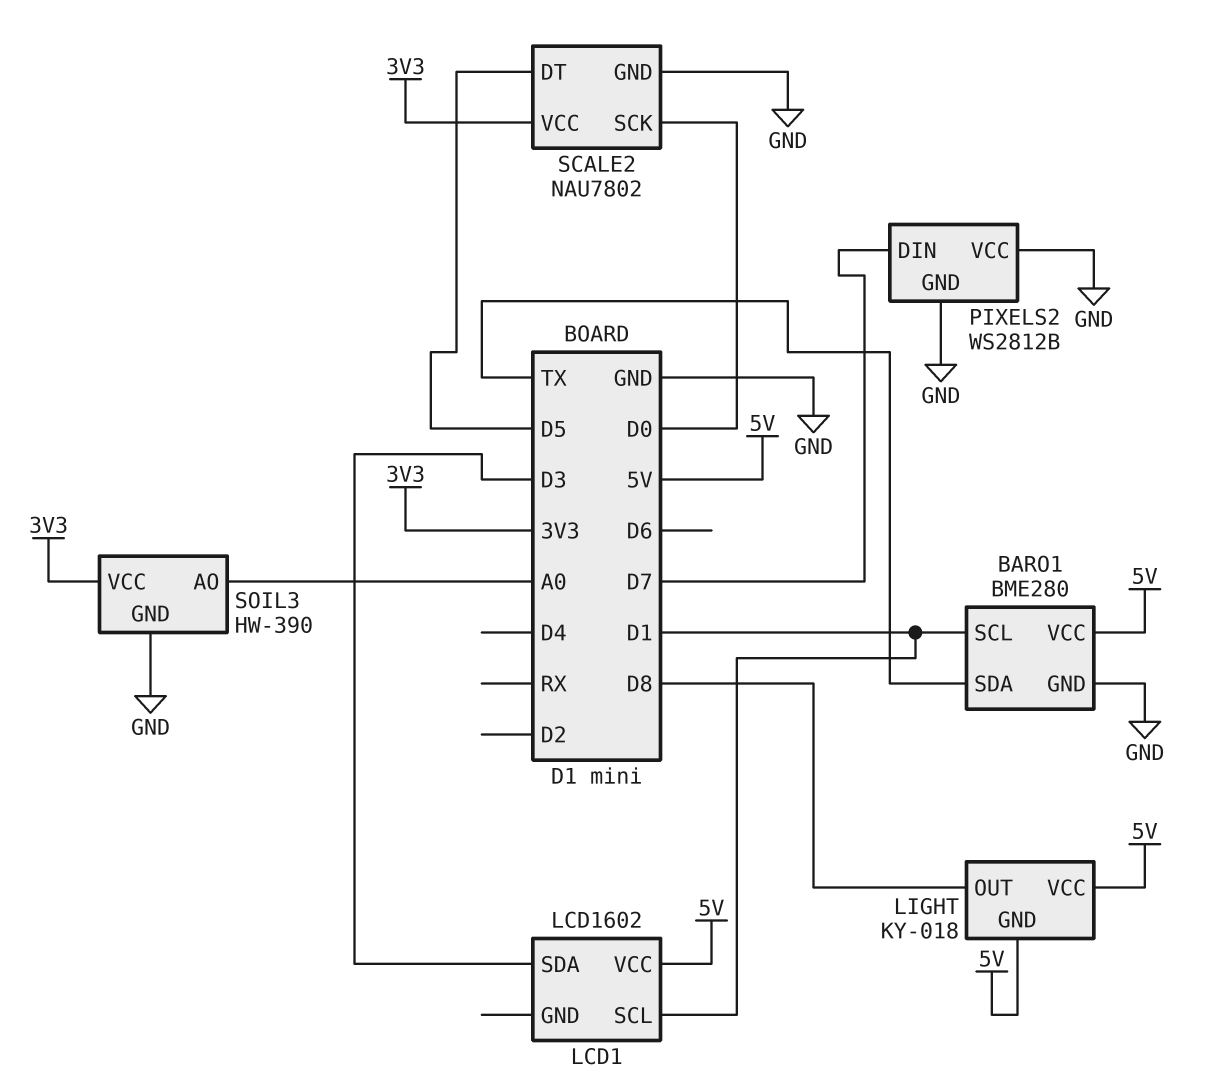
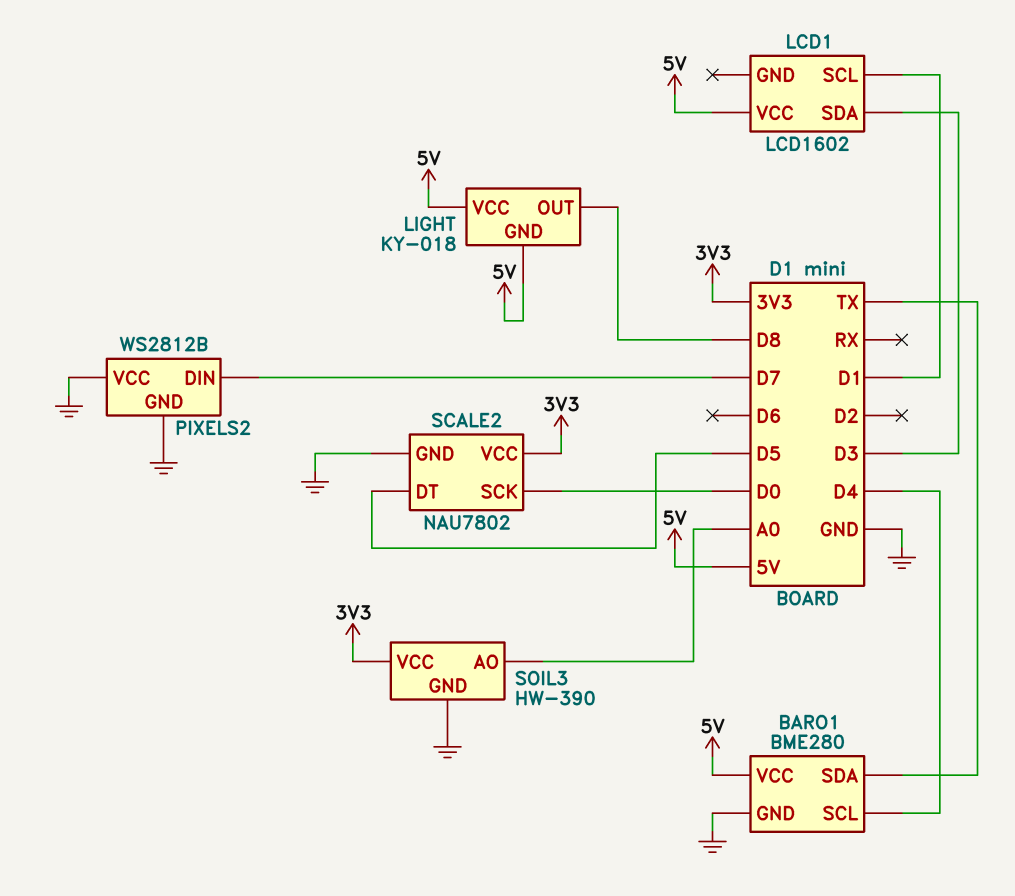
BARO1 pin SCL: D1 -> D4

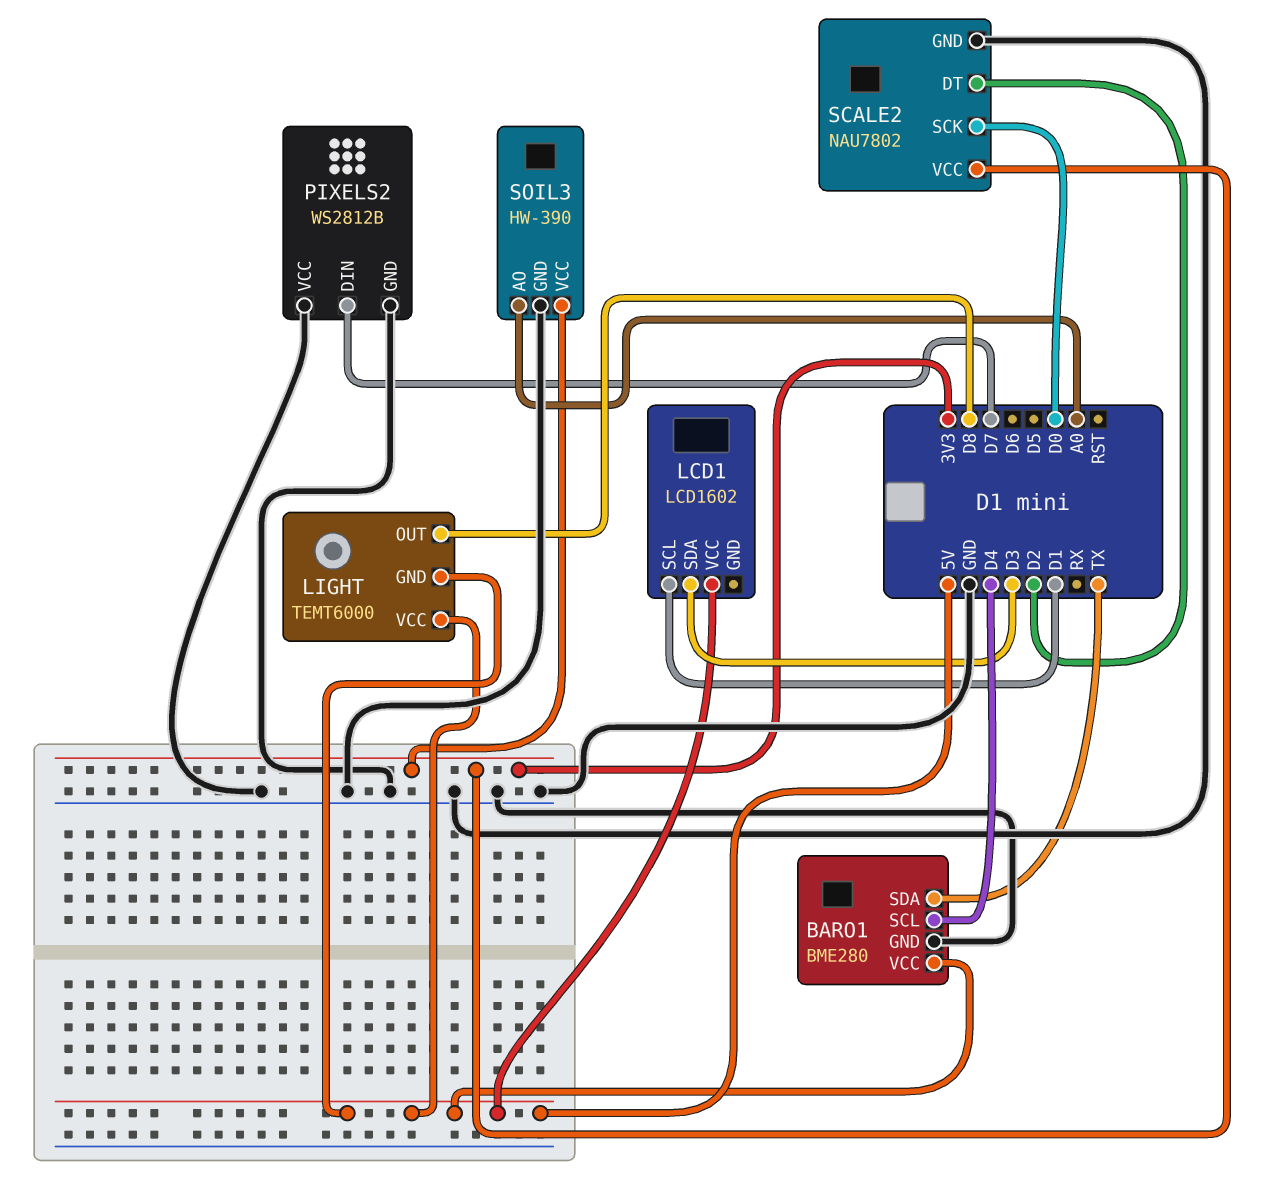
LIGHT: KY-018 -> TEMT6000
SCALE2 pin DT: D5 -> D2

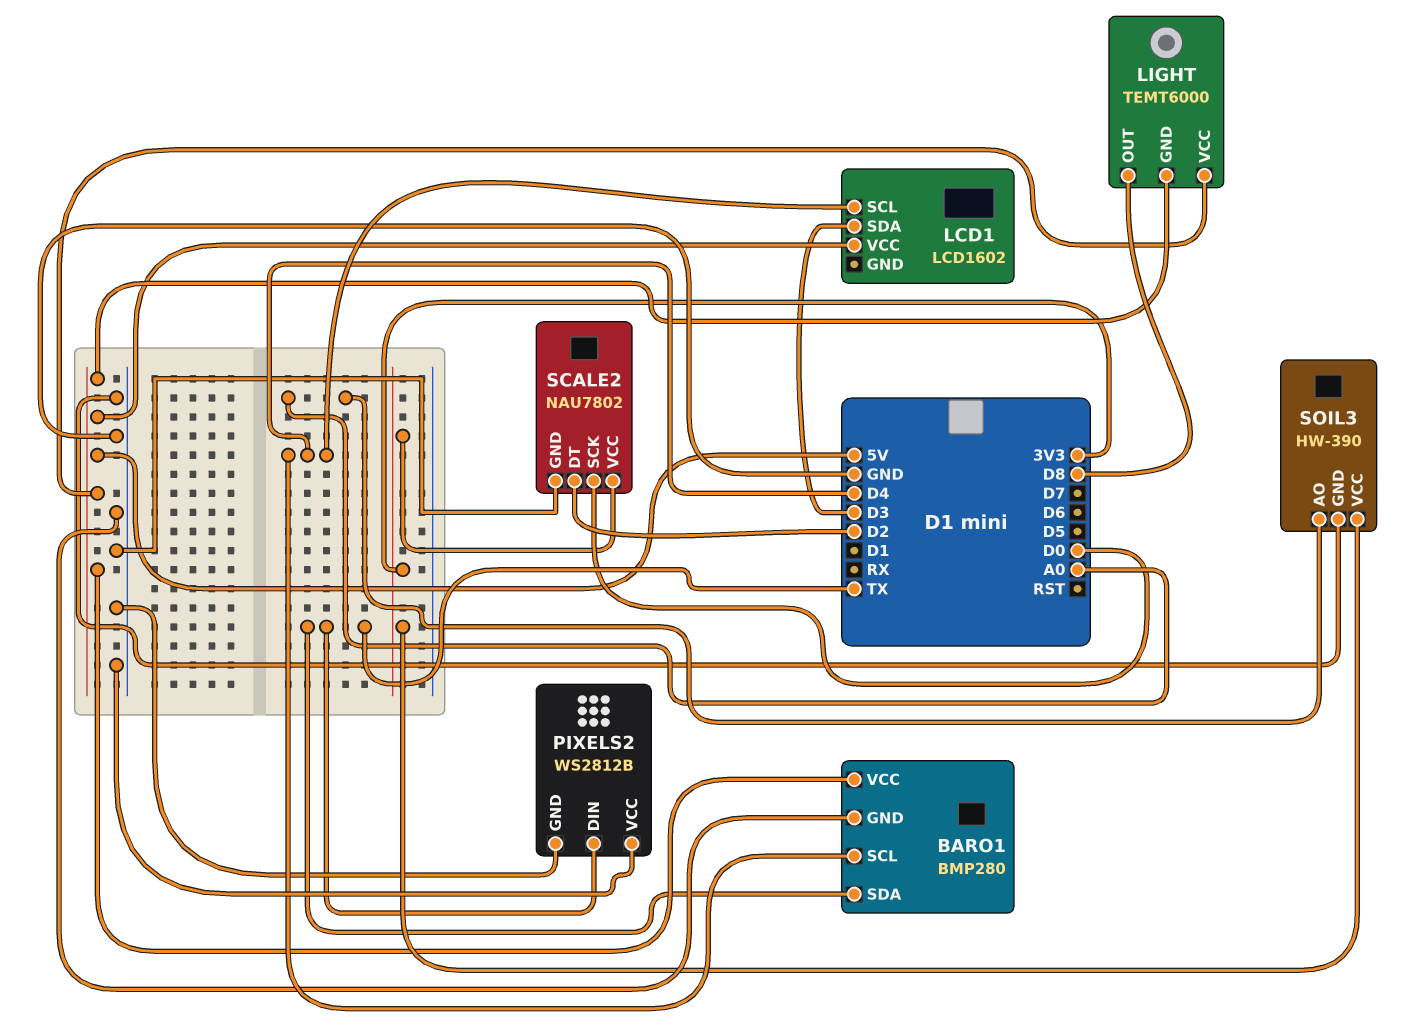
BARO1: BME280 -> BMP280
LCD1 pin SCL: D1 -> D4
PIXELS2 pin DIN: D7 -> TX

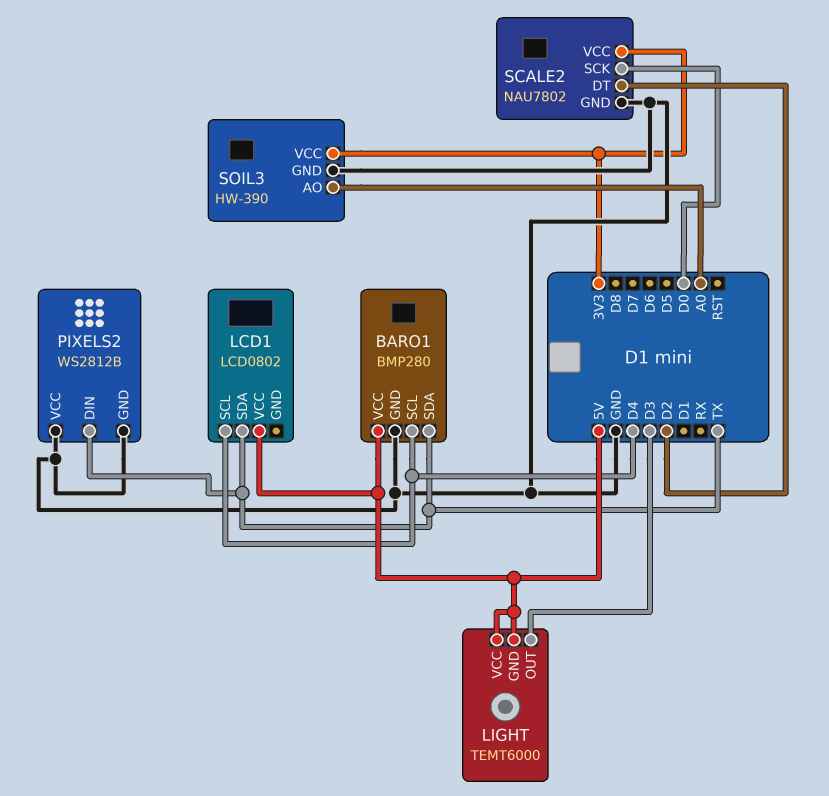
LCD1: LCD1602 -> LCD0802
LCD1 pin SDA: D3 -> TX
LIGHT pin OUT: D8 -> D3

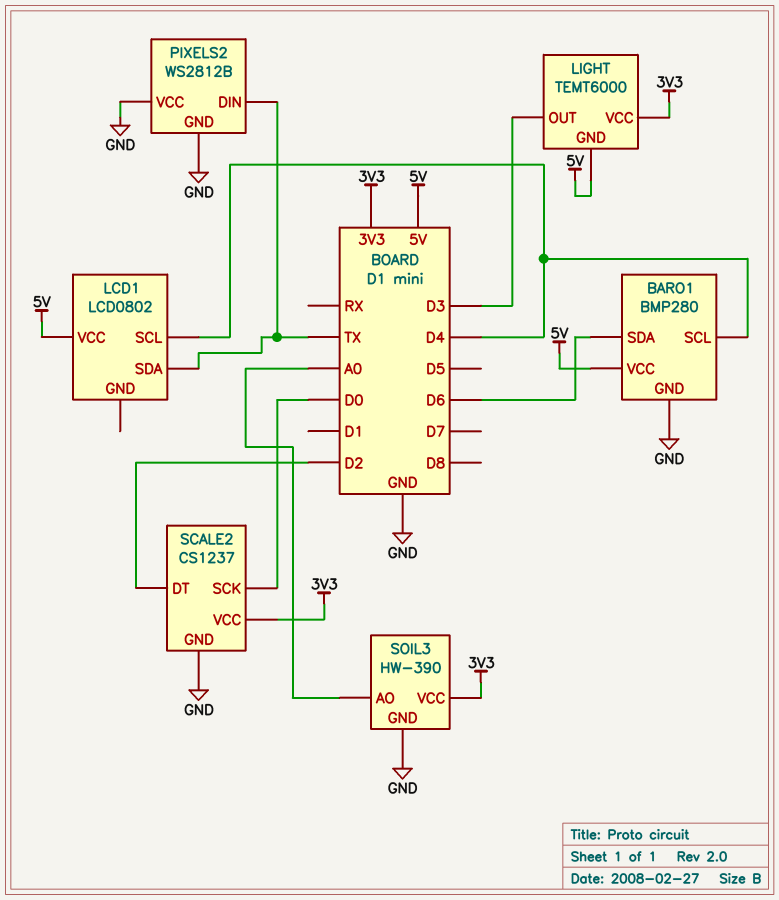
BARO1 pin SDA: TX -> D6
LIGHT pin VCC: 5V -> 3V3
SCALE2: NAU7802 -> CS1237

